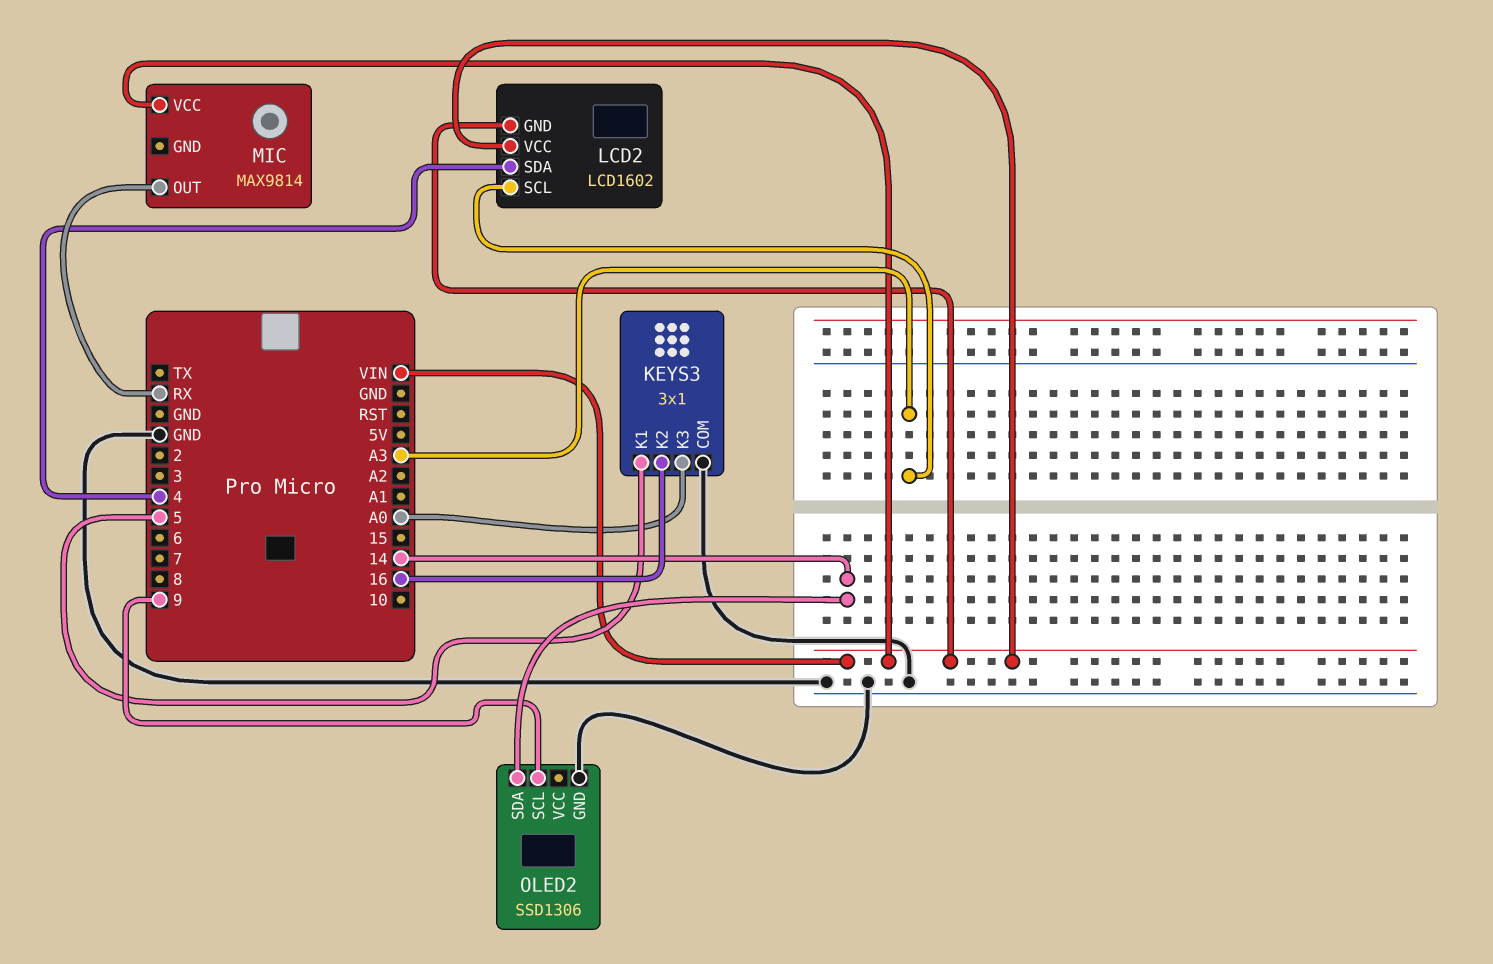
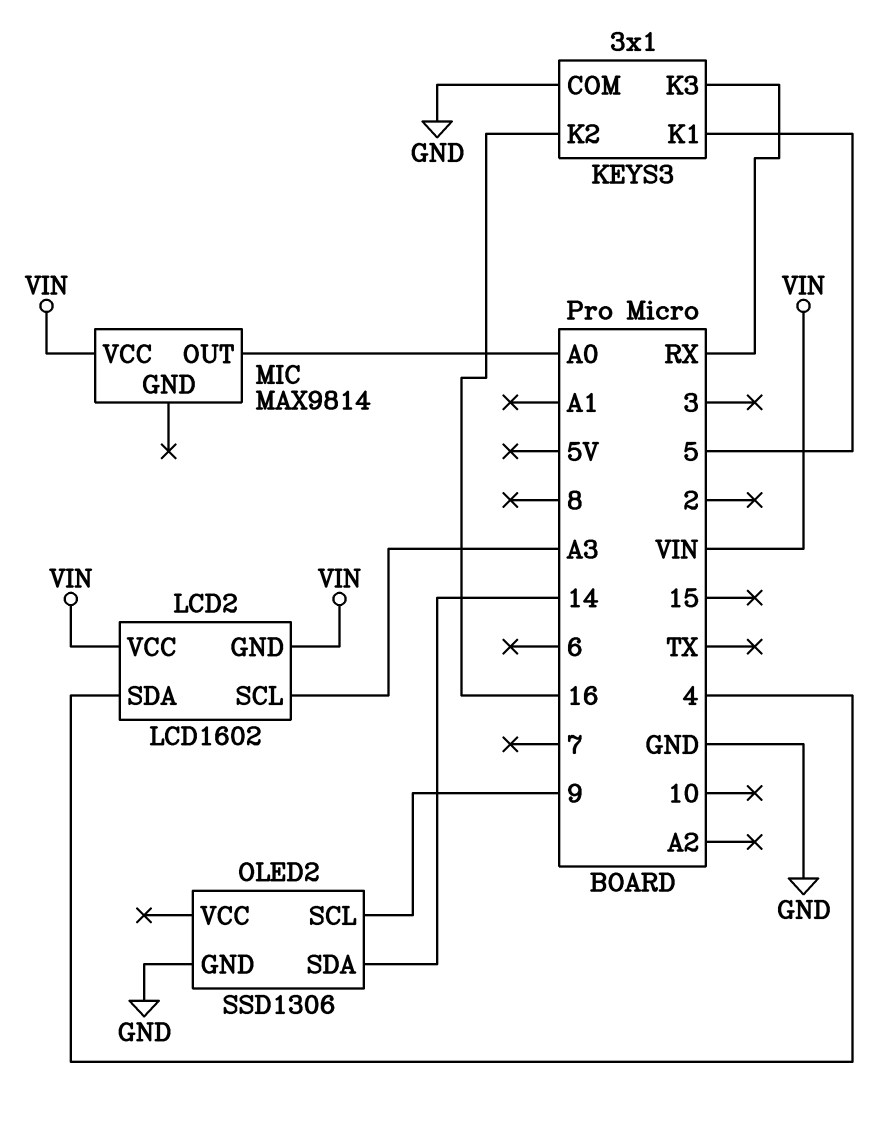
KEYS3 pin K3: A0 -> RX
MIC pin OUT: RX -> A0

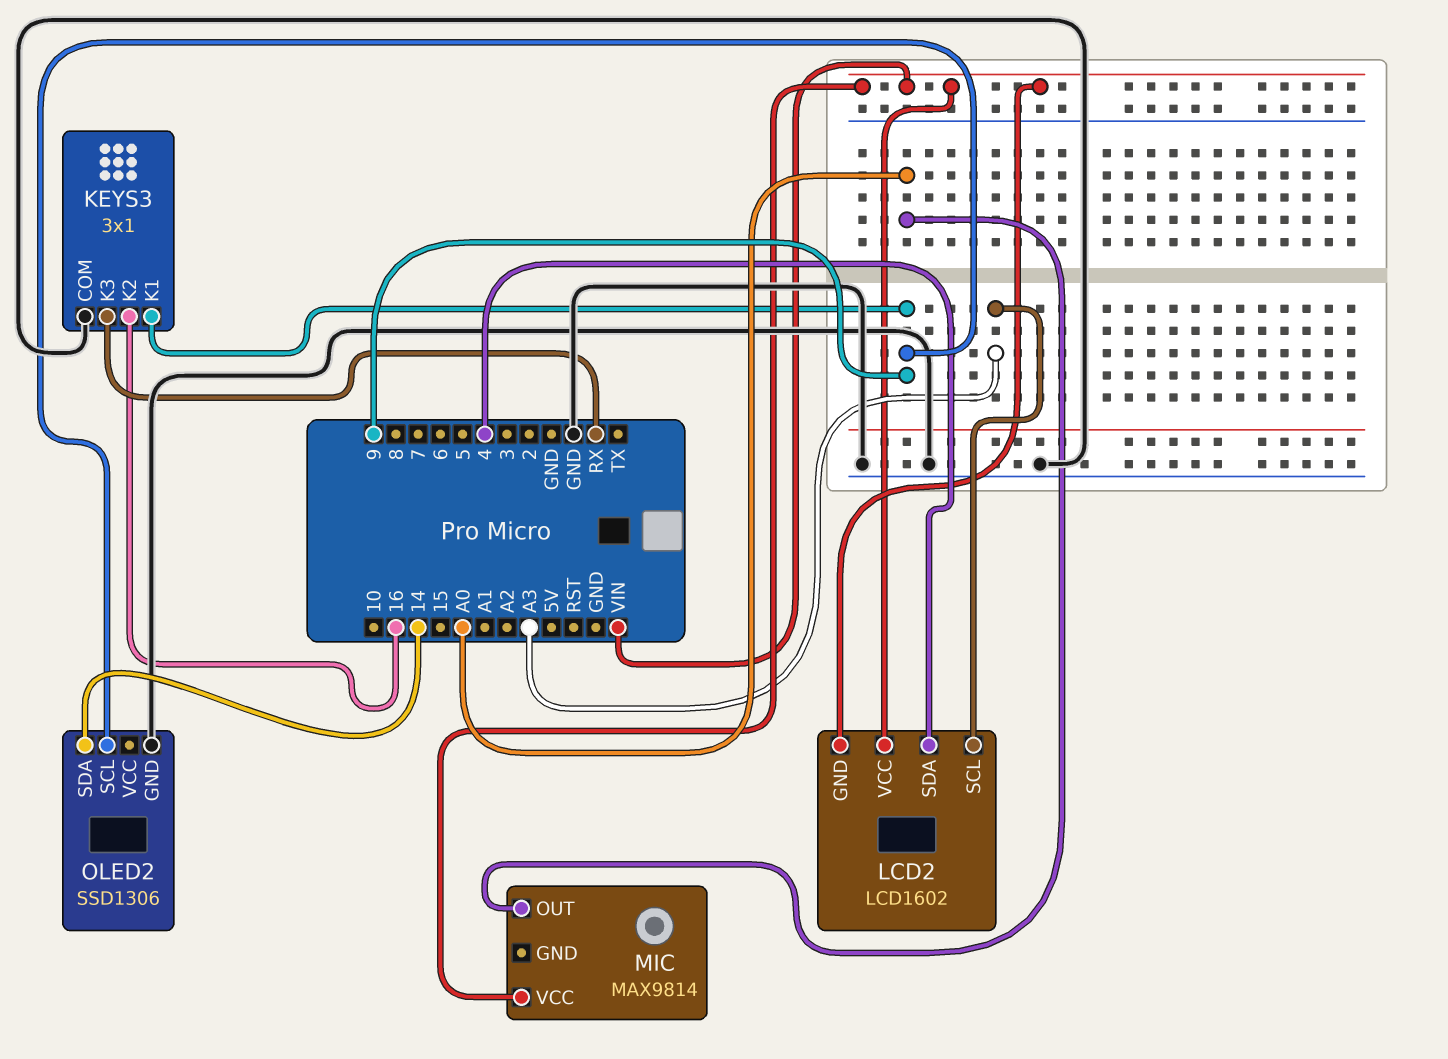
KEYS3 pin K1: 5 -> 9

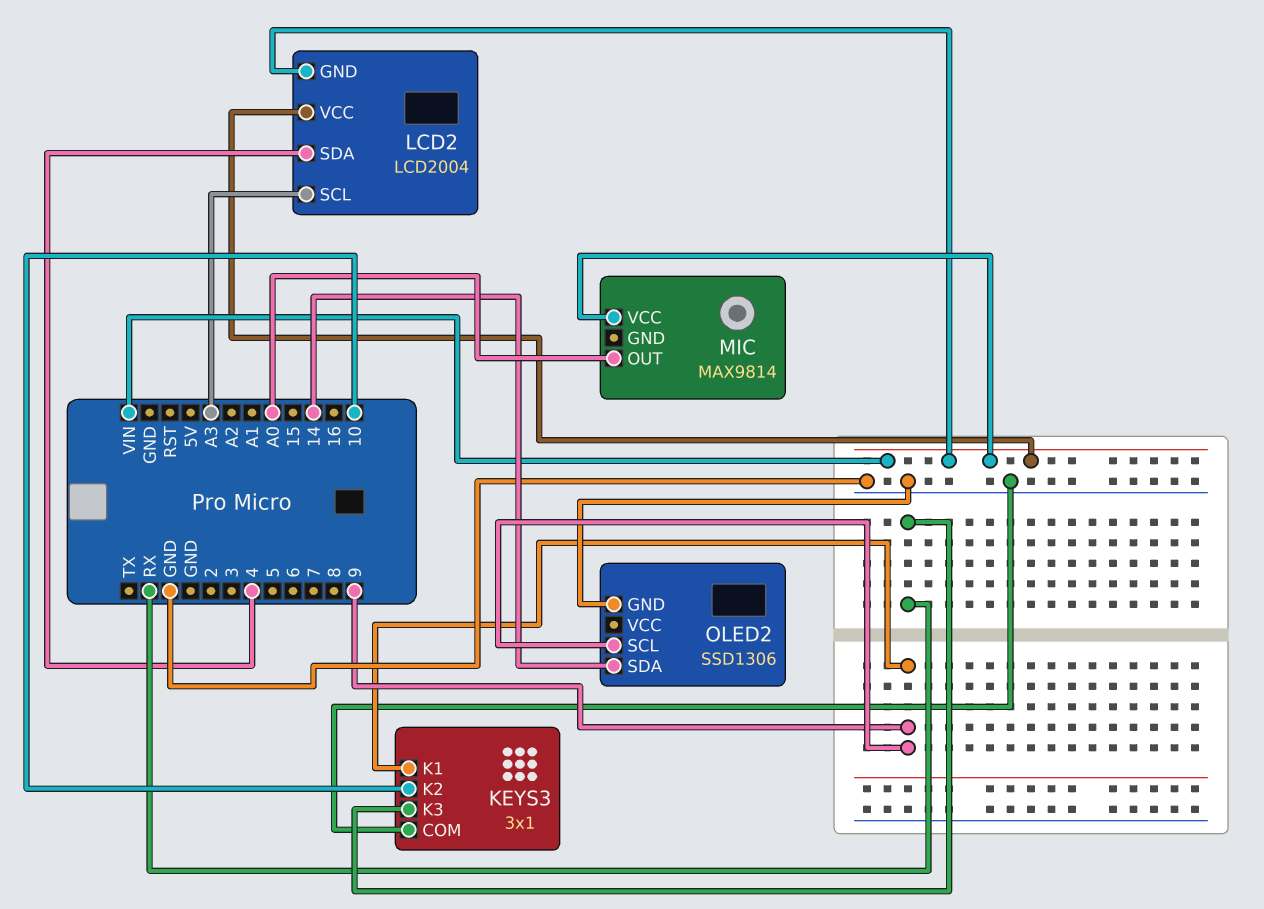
KEYS3 pin K2: 16 -> 10
LCD2: LCD1602 -> LCD2004

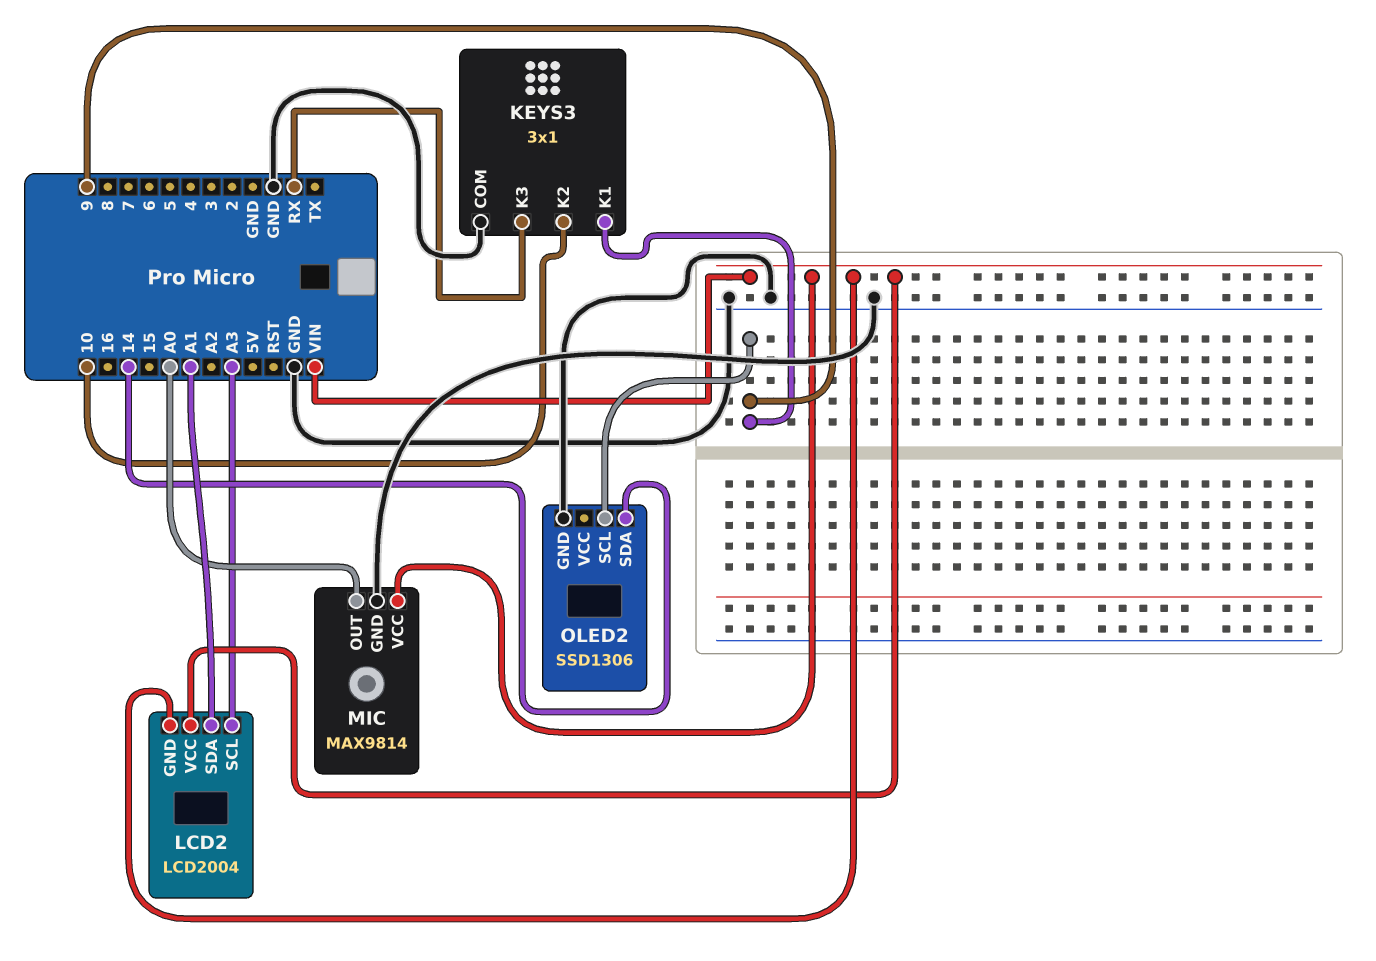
LCD2 pin SDA: 4 -> A1
MIC pin GND: none -> GND

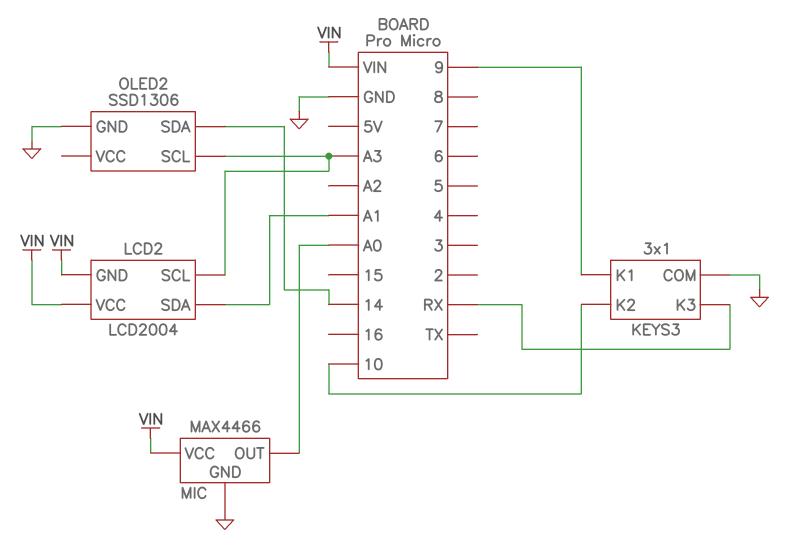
MIC: MAX9814 -> MAX4466
OLED2 pin SCL: 9 -> A3

